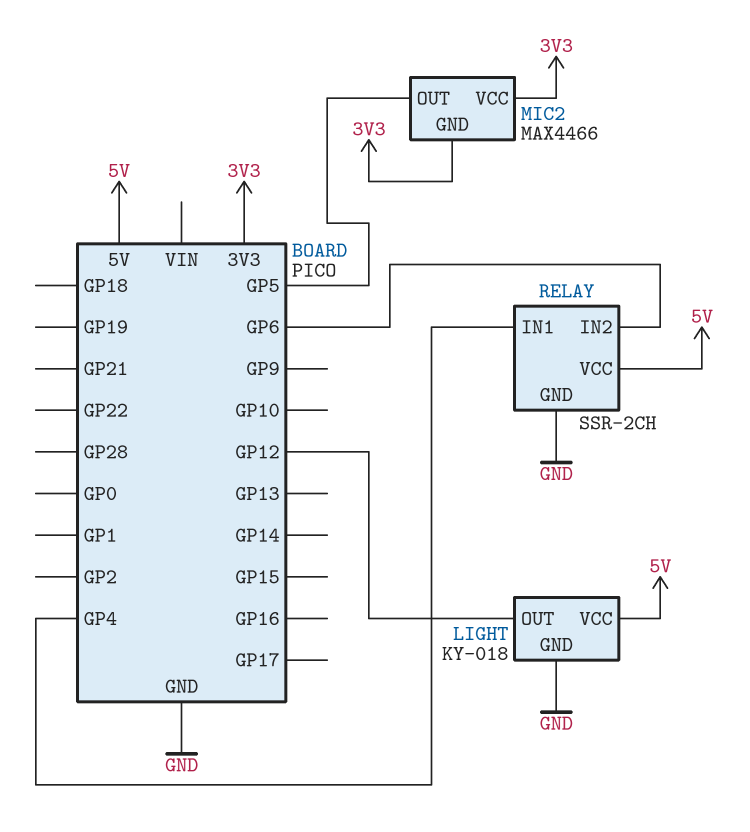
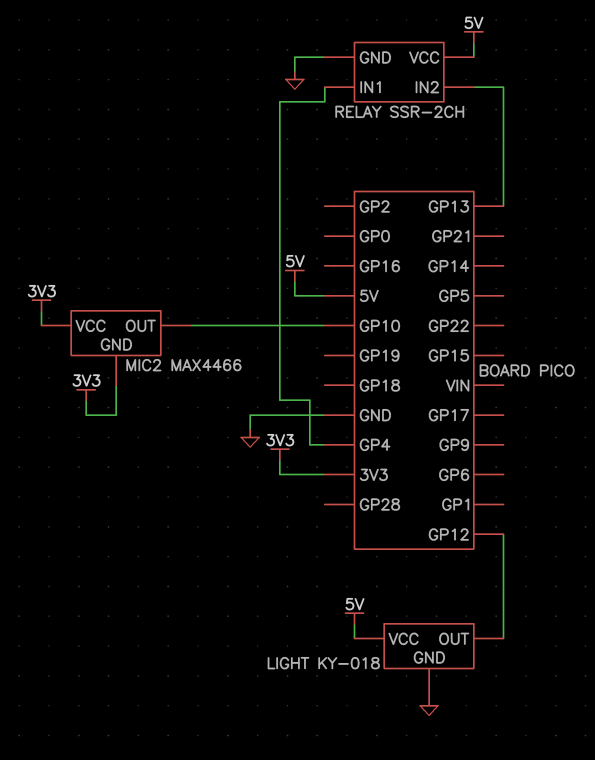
MIC2 pin OUT: GP5 -> GP10
RELAY pin IN2: GP6 -> GP13

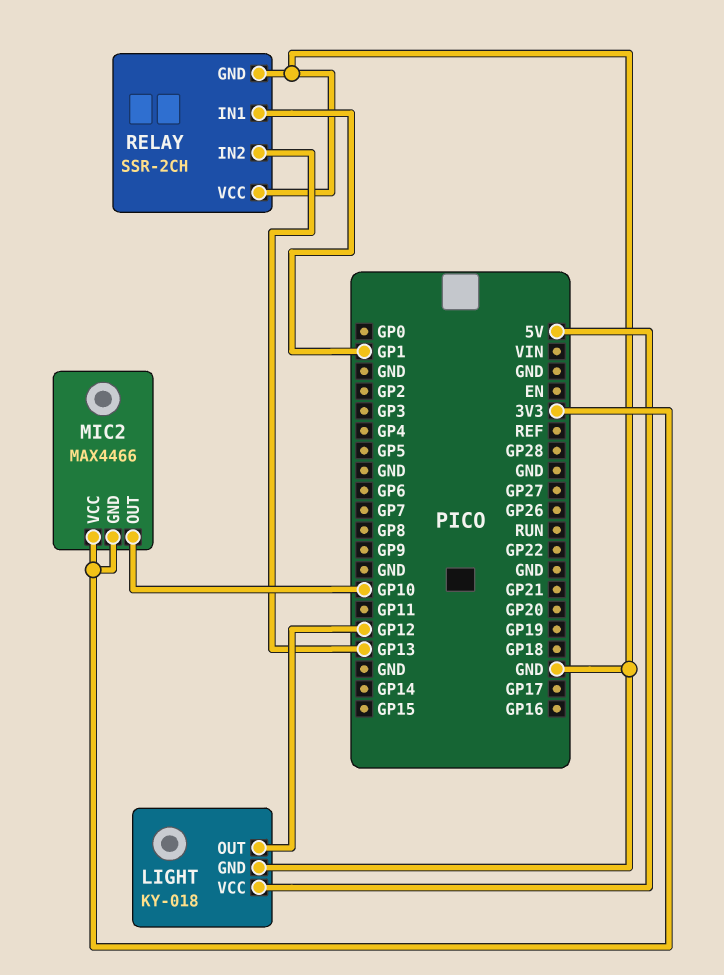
RELAY pin IN1: GP4 -> GP1
RELAY pin VCC: 5V -> GND

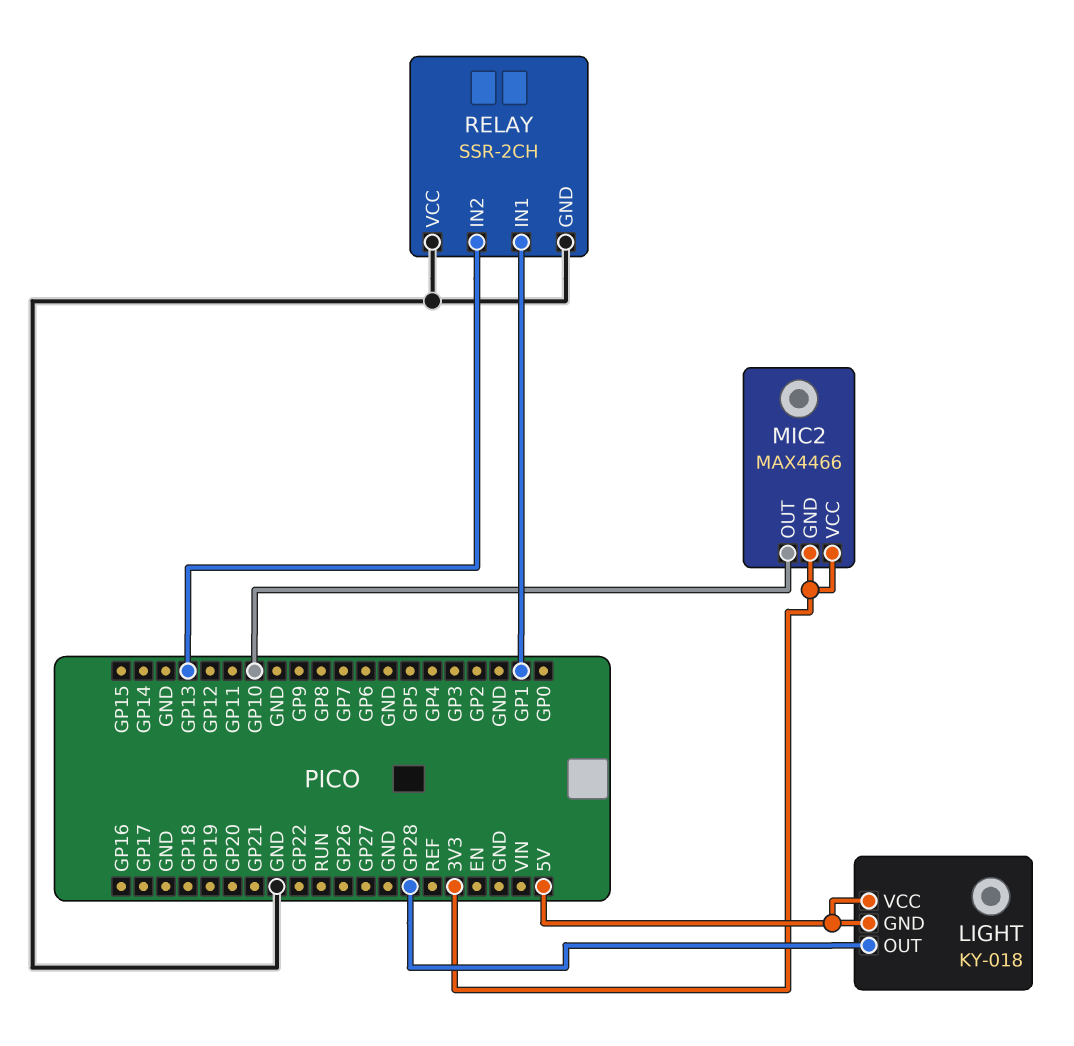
LIGHT pin GND: GND -> 5V
LIGHT pin OUT: GP12 -> GP28

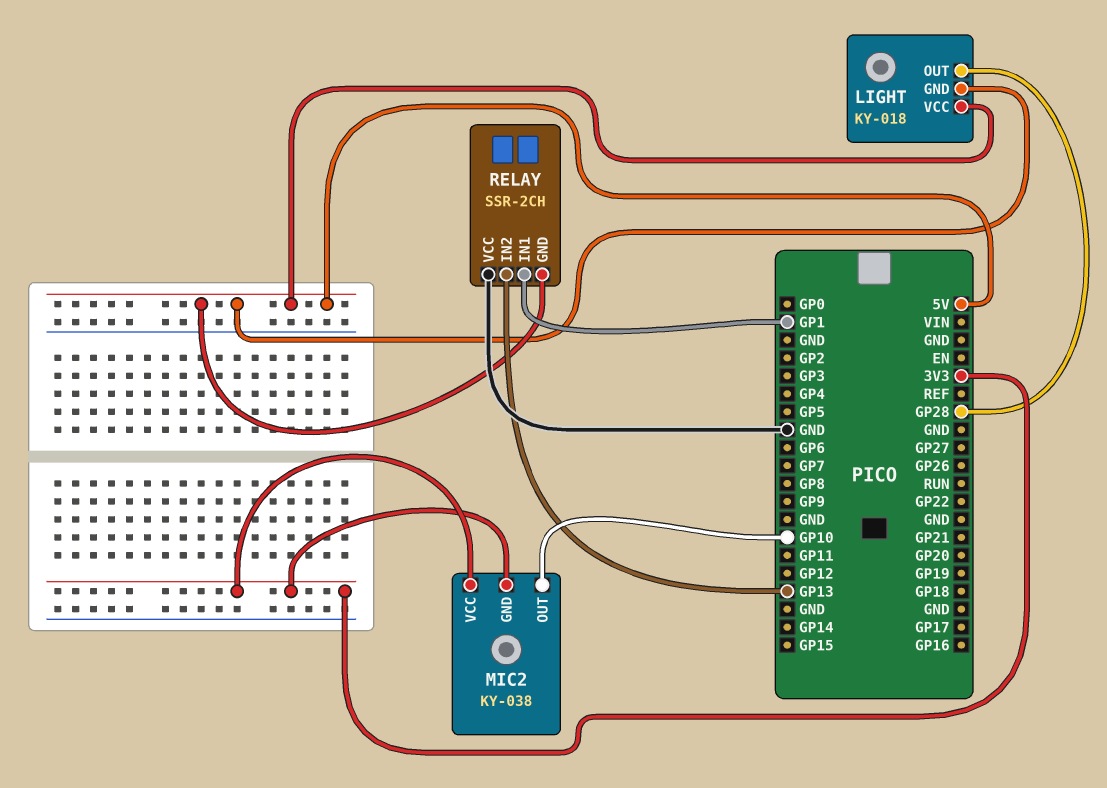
MIC2: MAX4466 -> KY-038
RELAY pin GND: GND -> 5V

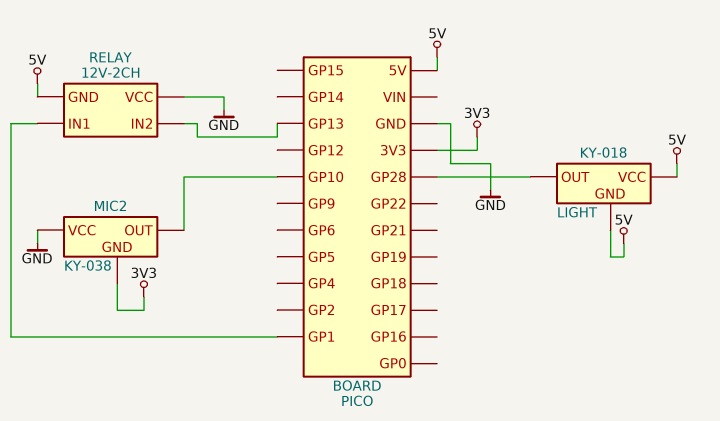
MIC2 pin VCC: 3V3 -> GND
RELAY: SSR-2CH -> 12V-2CH

